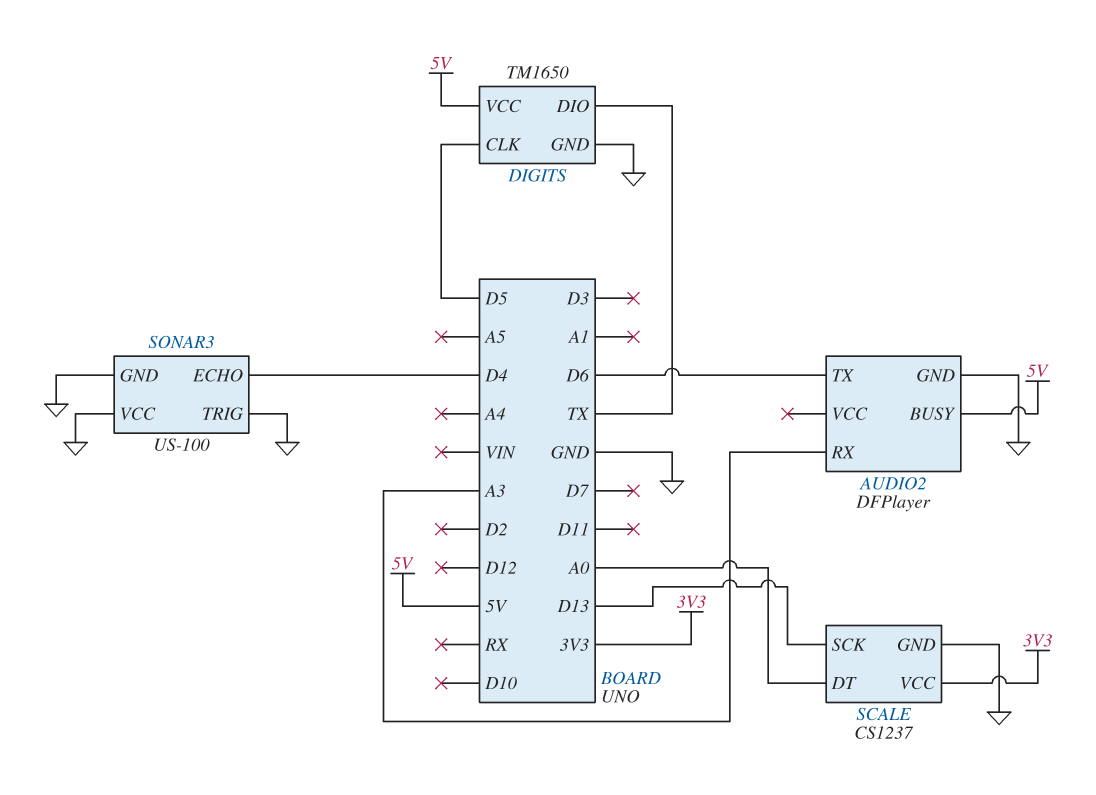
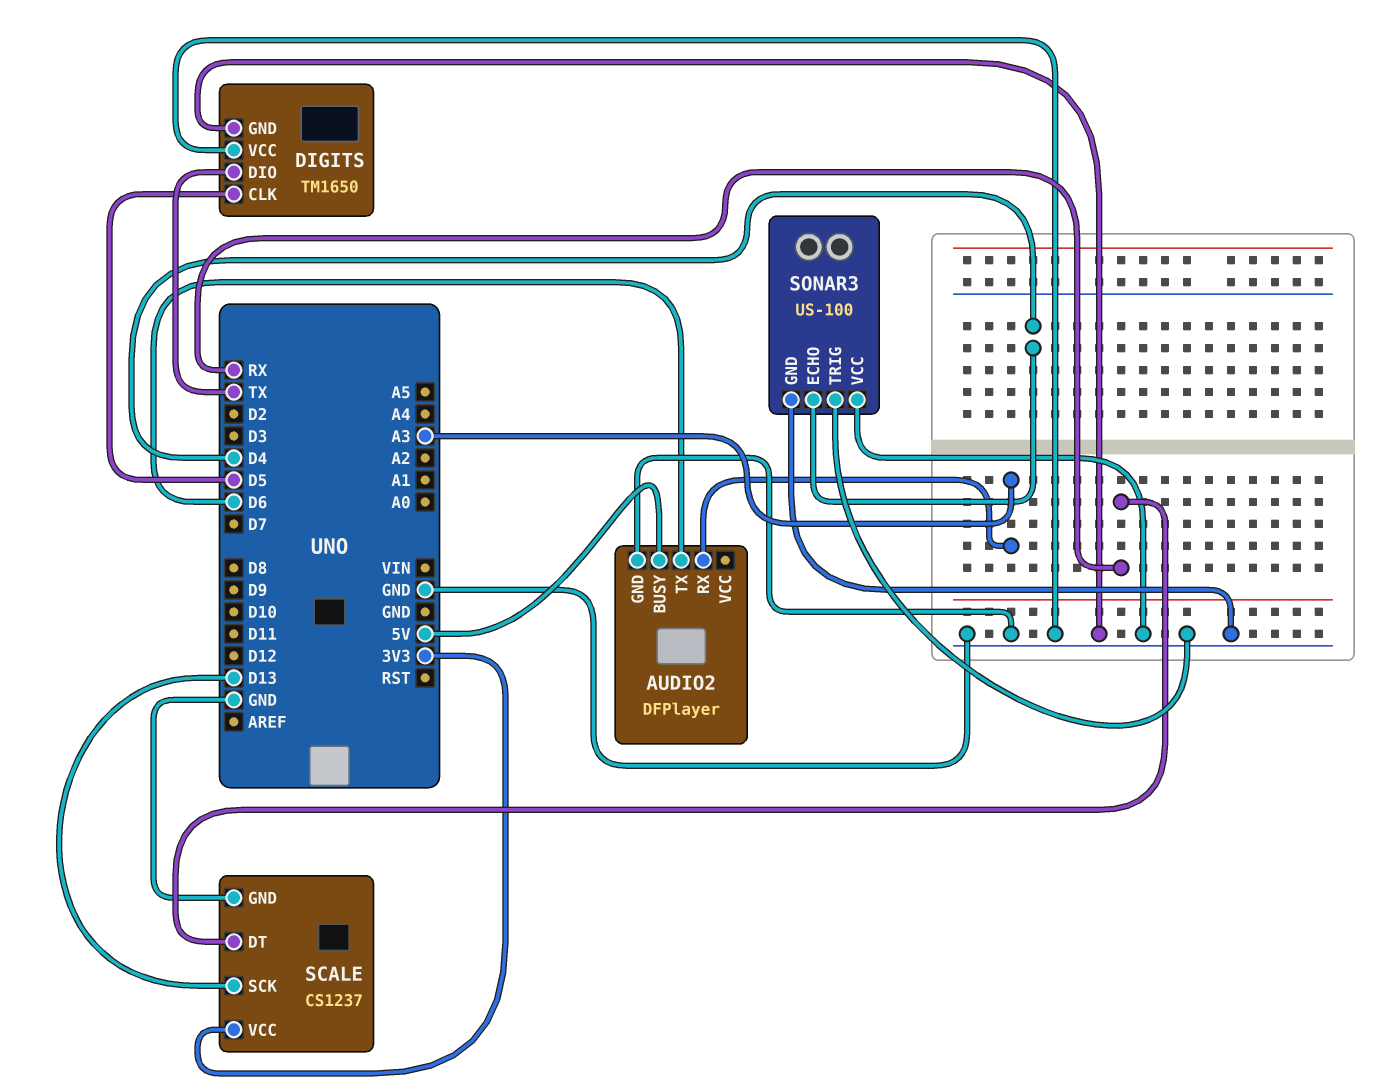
DIGITS pin VCC: 5V -> GND
SCALE pin DT: A0 -> RX

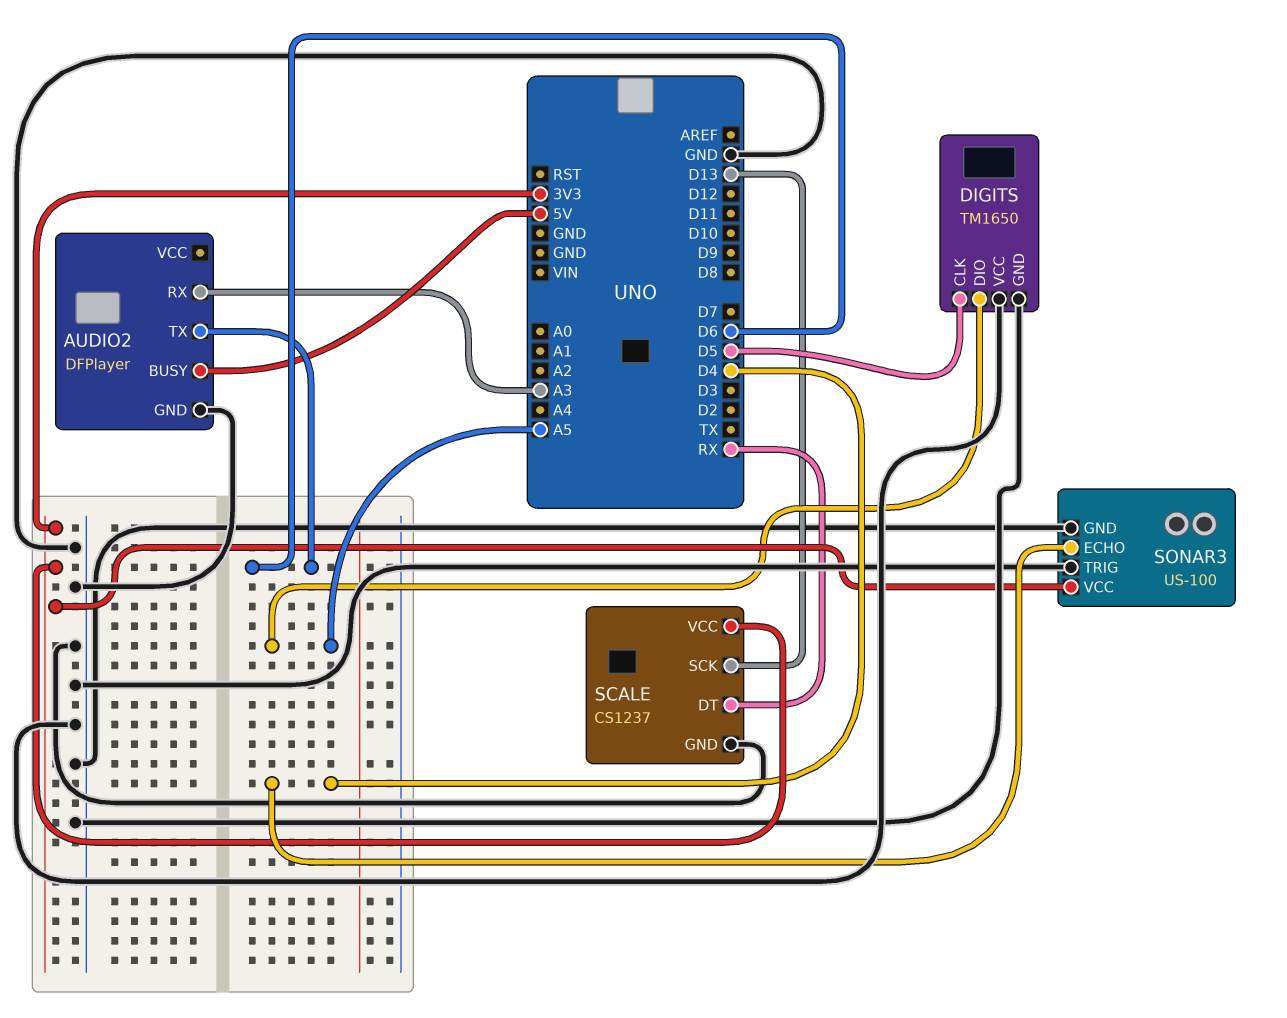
DIGITS pin DIO: TX -> A5
SONAR3 pin VCC: GND -> 3V3

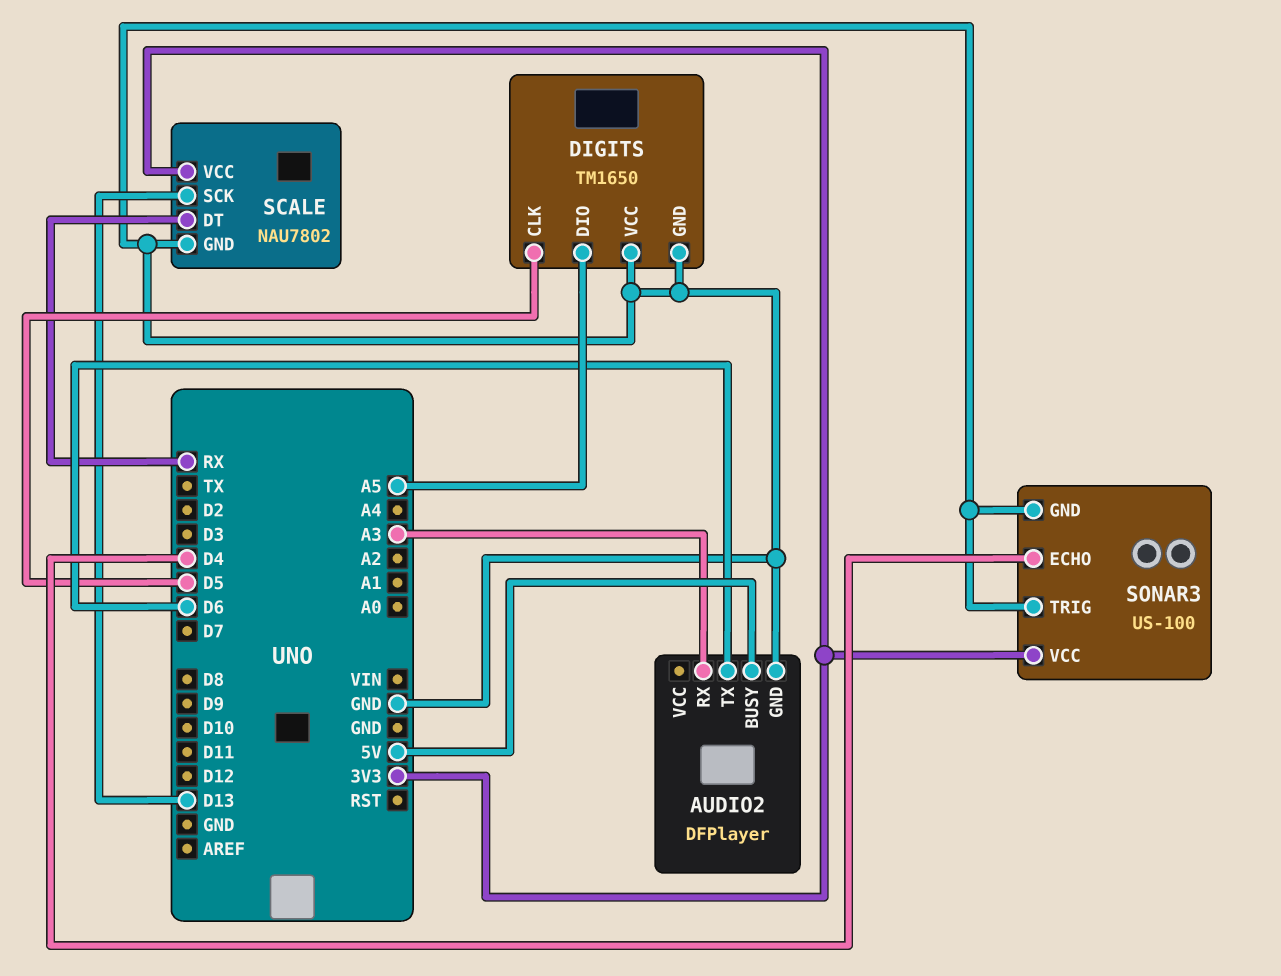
SCALE: CS1237 -> NAU7802

